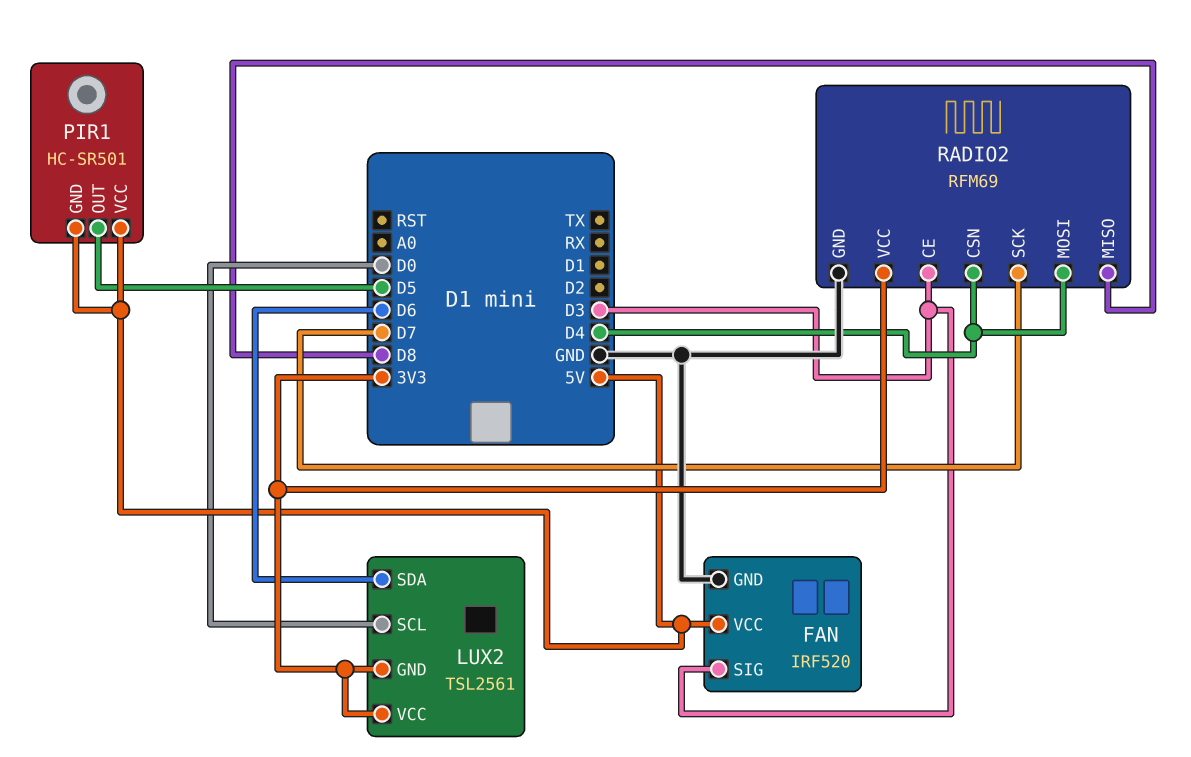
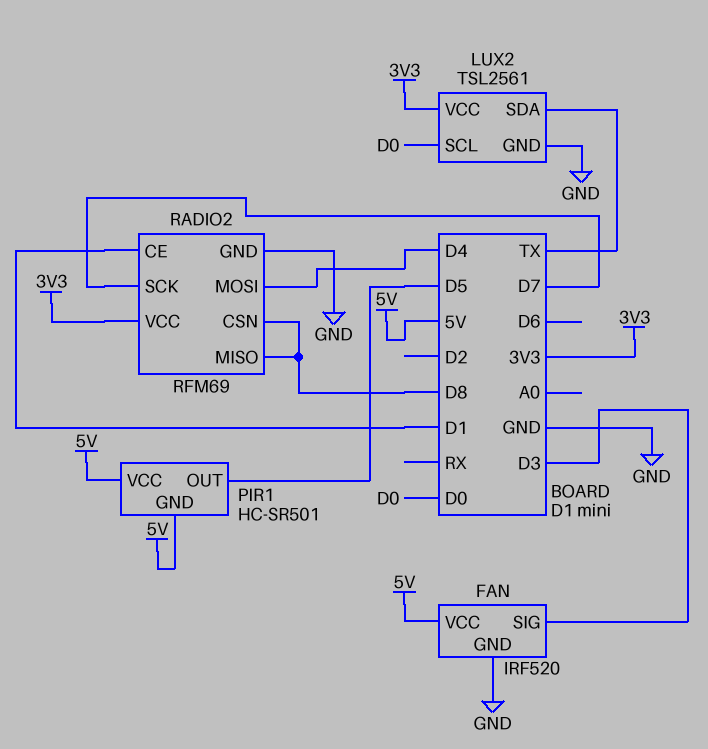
LUX2 pin GND: 3V3 -> GND
LUX2 pin SDA: D6 -> TX
RADIO2 pin CE: D3 -> D1
RADIO2 pin CSN: D4 -> D8

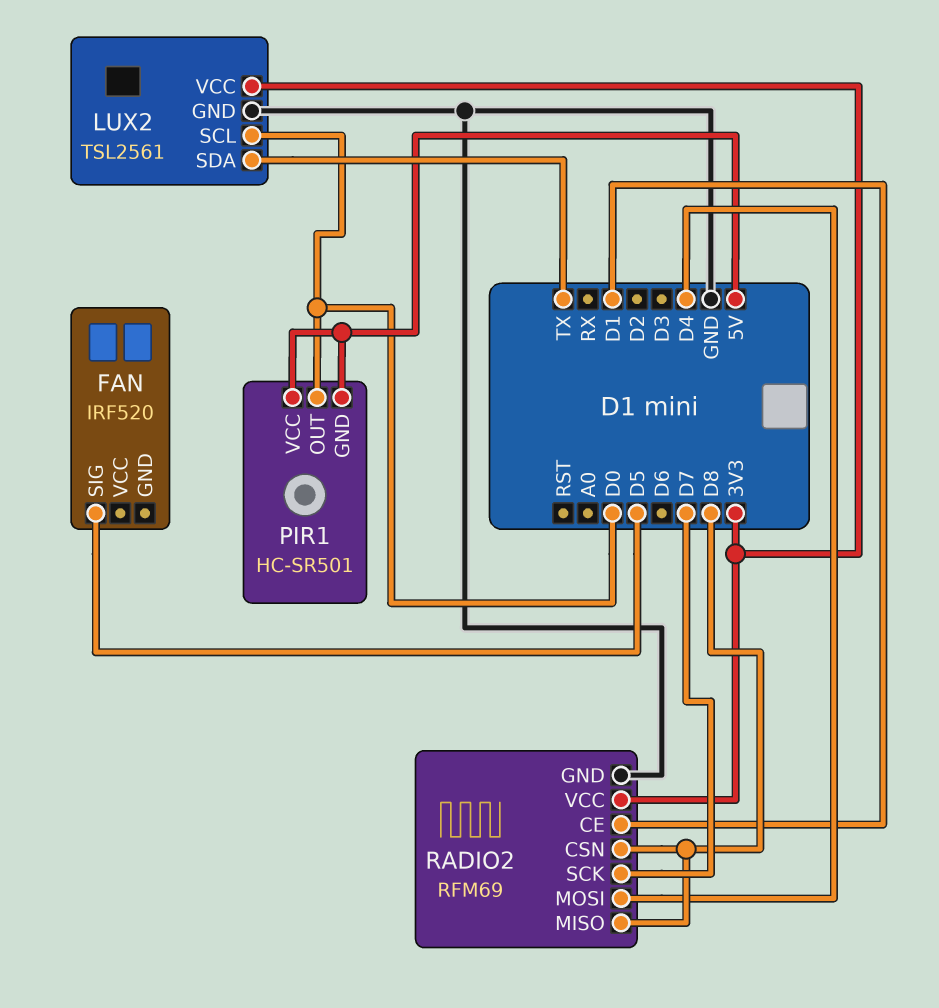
FAN pin GND: GND -> none
FAN pin SIG: D3 -> D5
FAN pin VCC: 5V -> none
PIR1 pin OUT: D5 -> D0

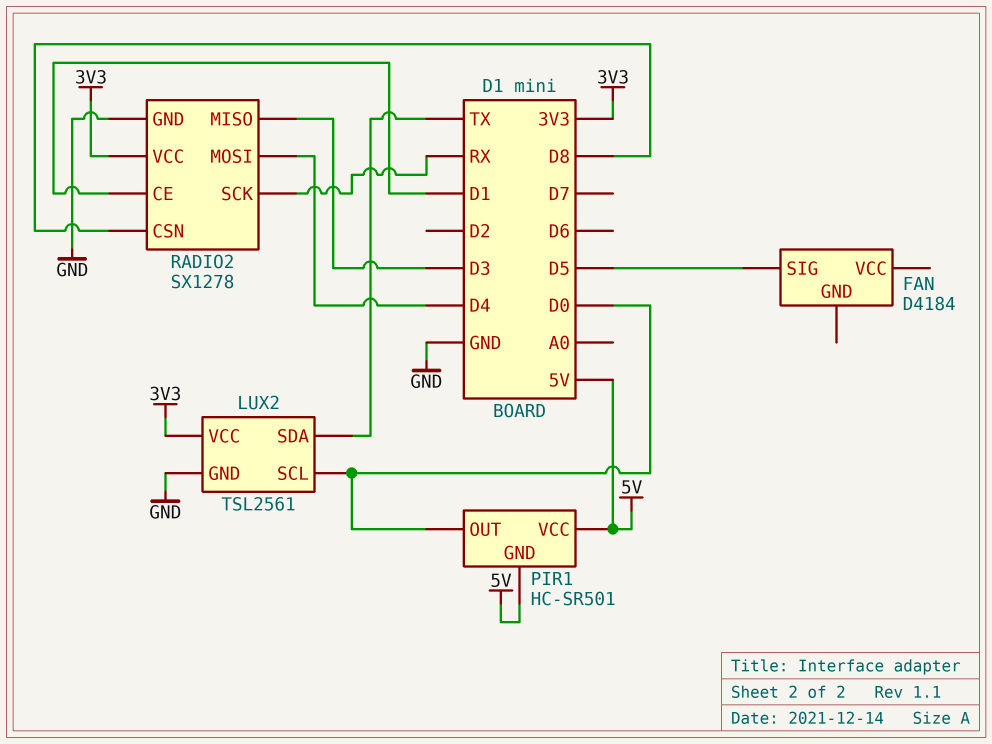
FAN: IRF520 -> D4184
RADIO2: RFM69 -> SX1278
RADIO2 pin MISO: D8 -> D3
RADIO2 pin SCK: D7 -> RX

